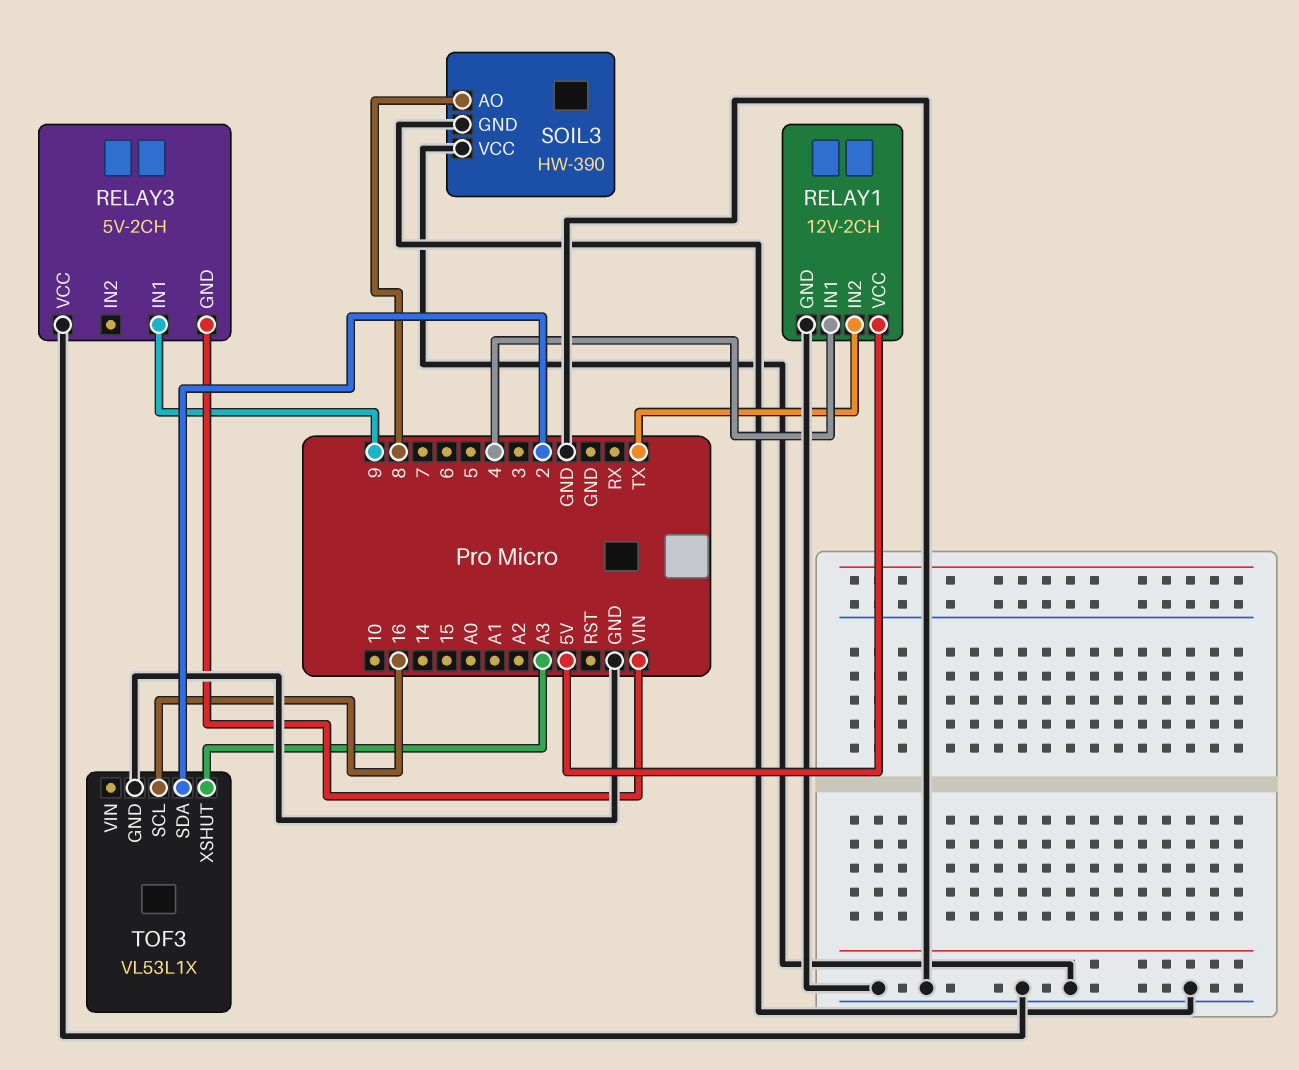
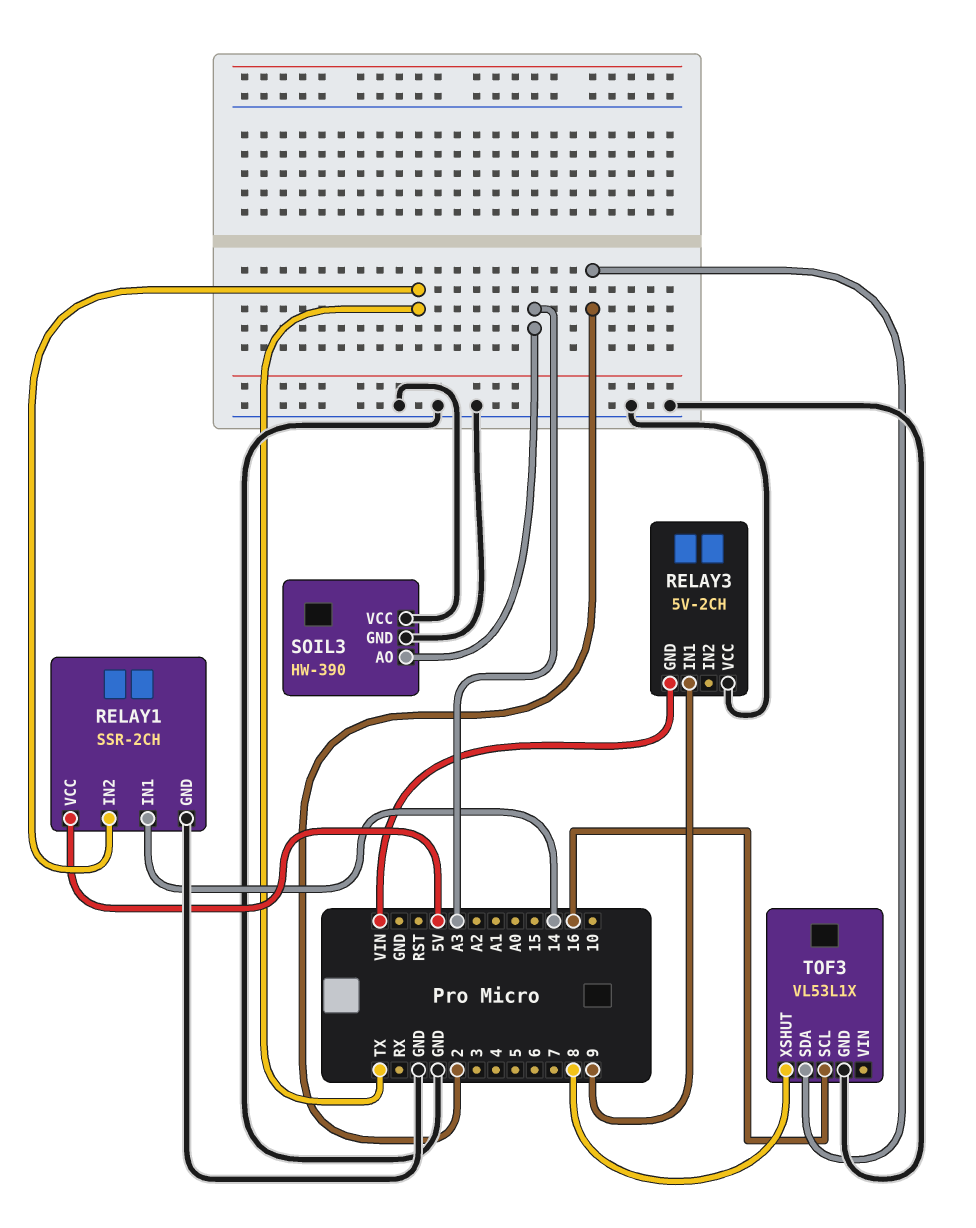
RELAY1: 12V-2CH -> SSR-2CH
RELAY1 pin IN1: 4 -> 14
SOIL3 pin AO: 8 -> A3
TOF3 pin XSHUT: A3 -> 8

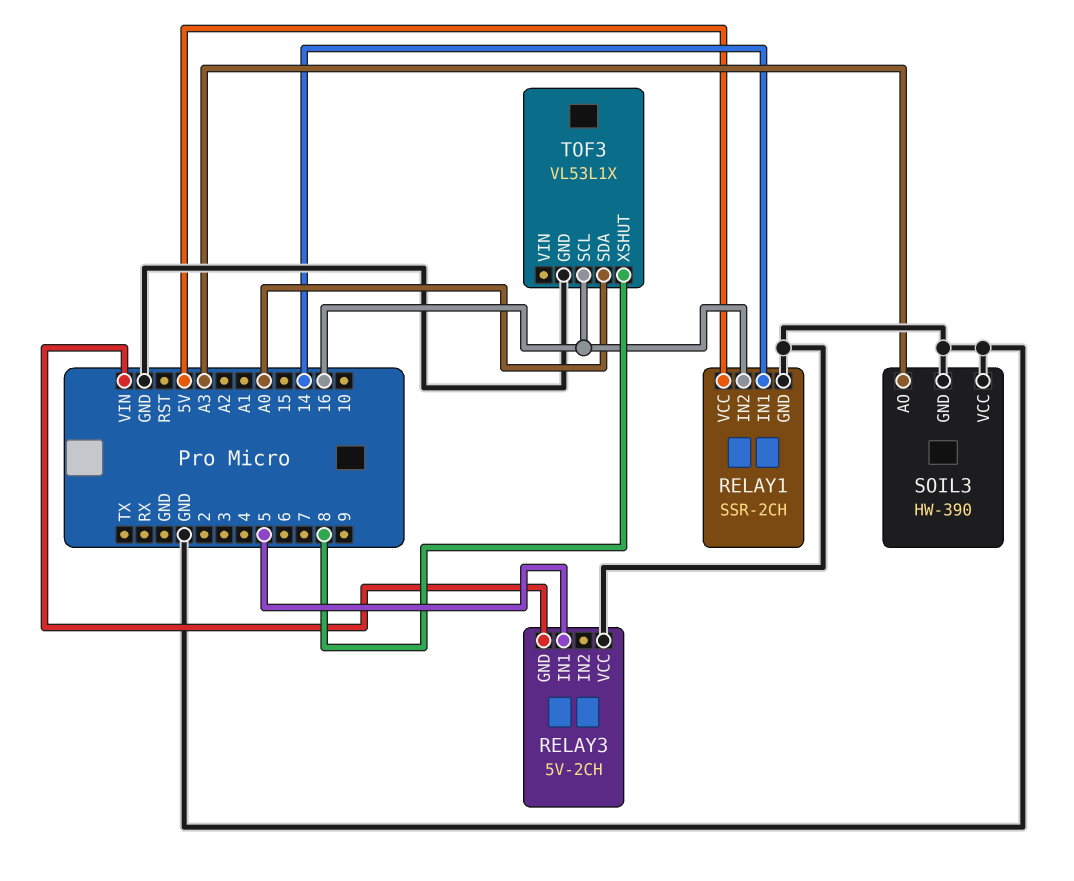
RELAY1 pin IN2: TX -> 16
RELAY3 pin IN1: 9 -> 5
TOF3 pin SDA: 2 -> A0

